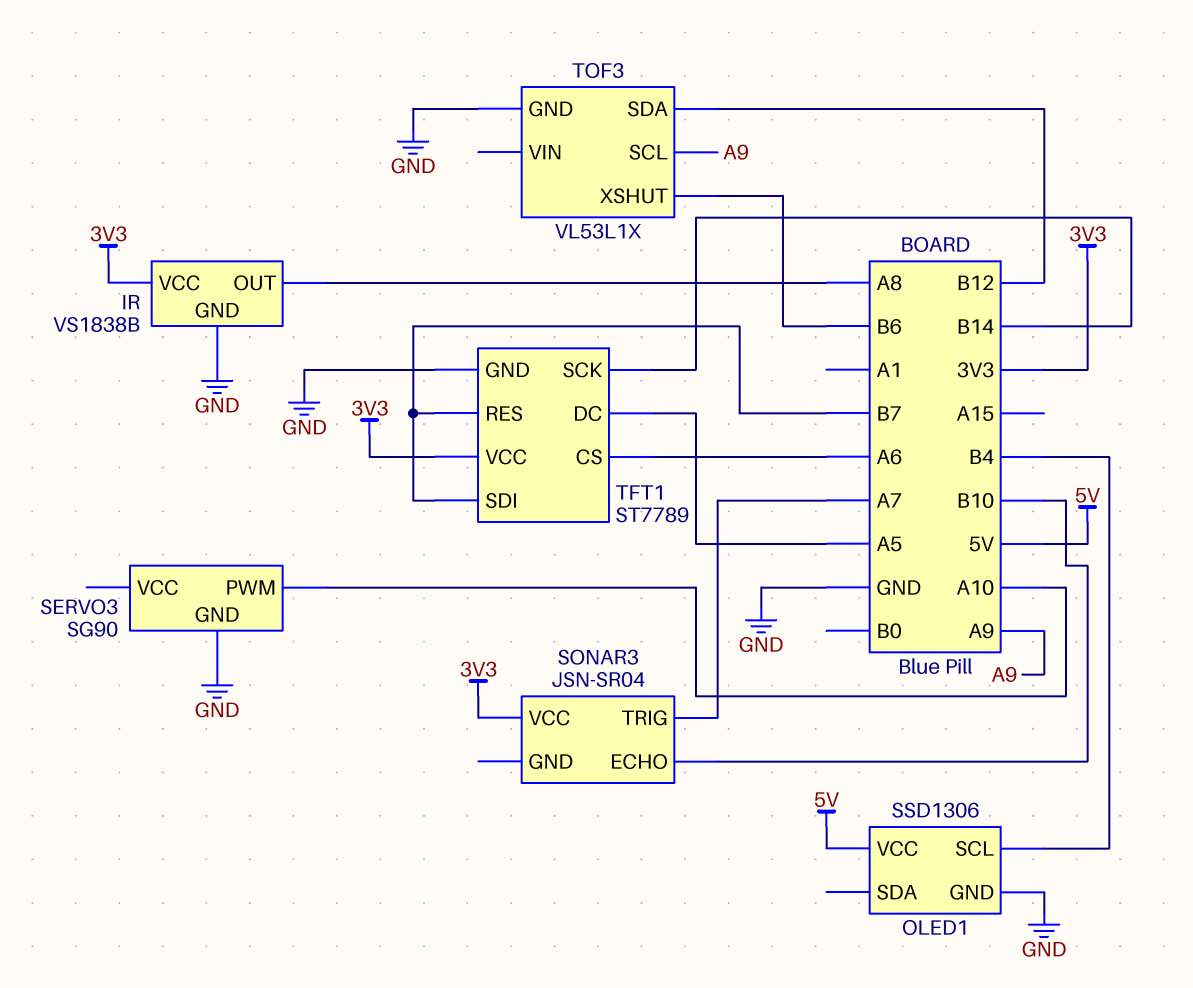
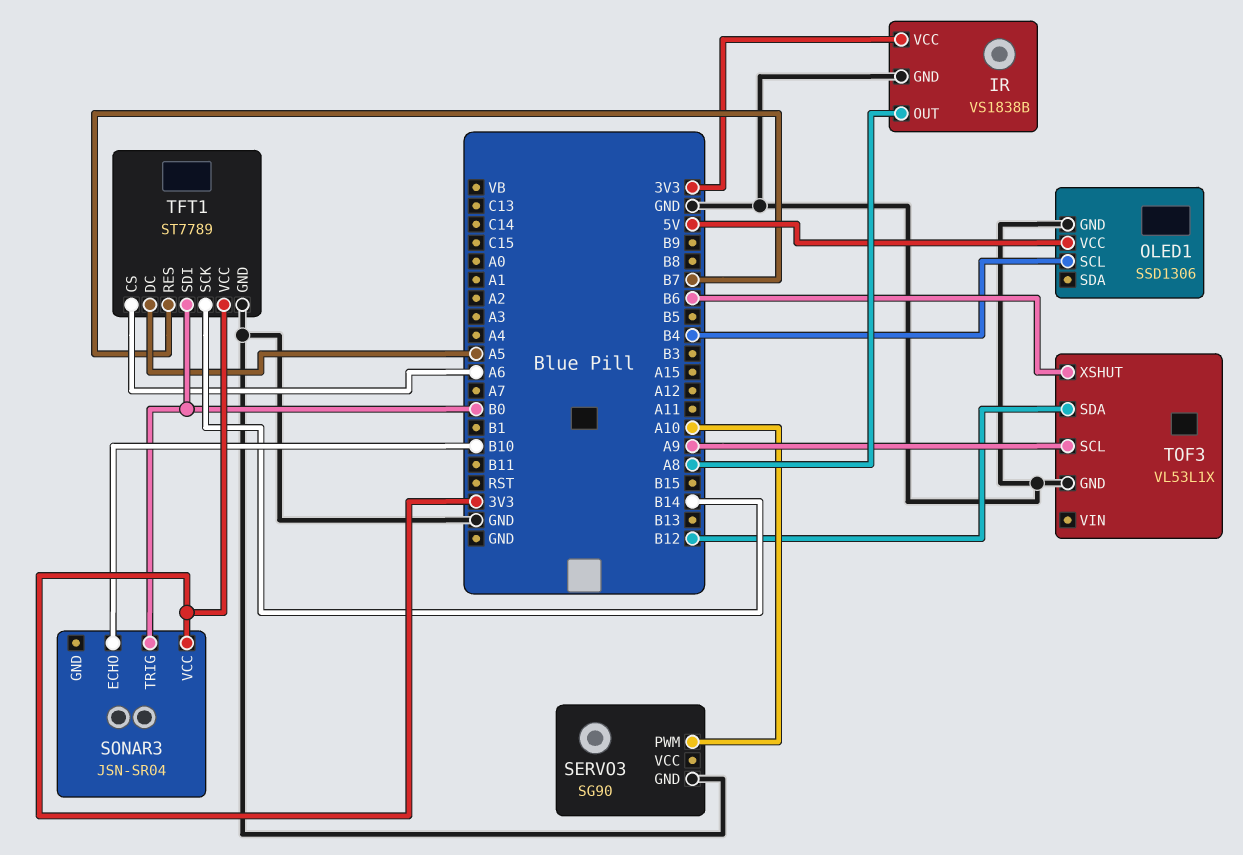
SONAR3 pin TRIG: A7 -> B0
TFT1 pin SDI: B7 -> B0

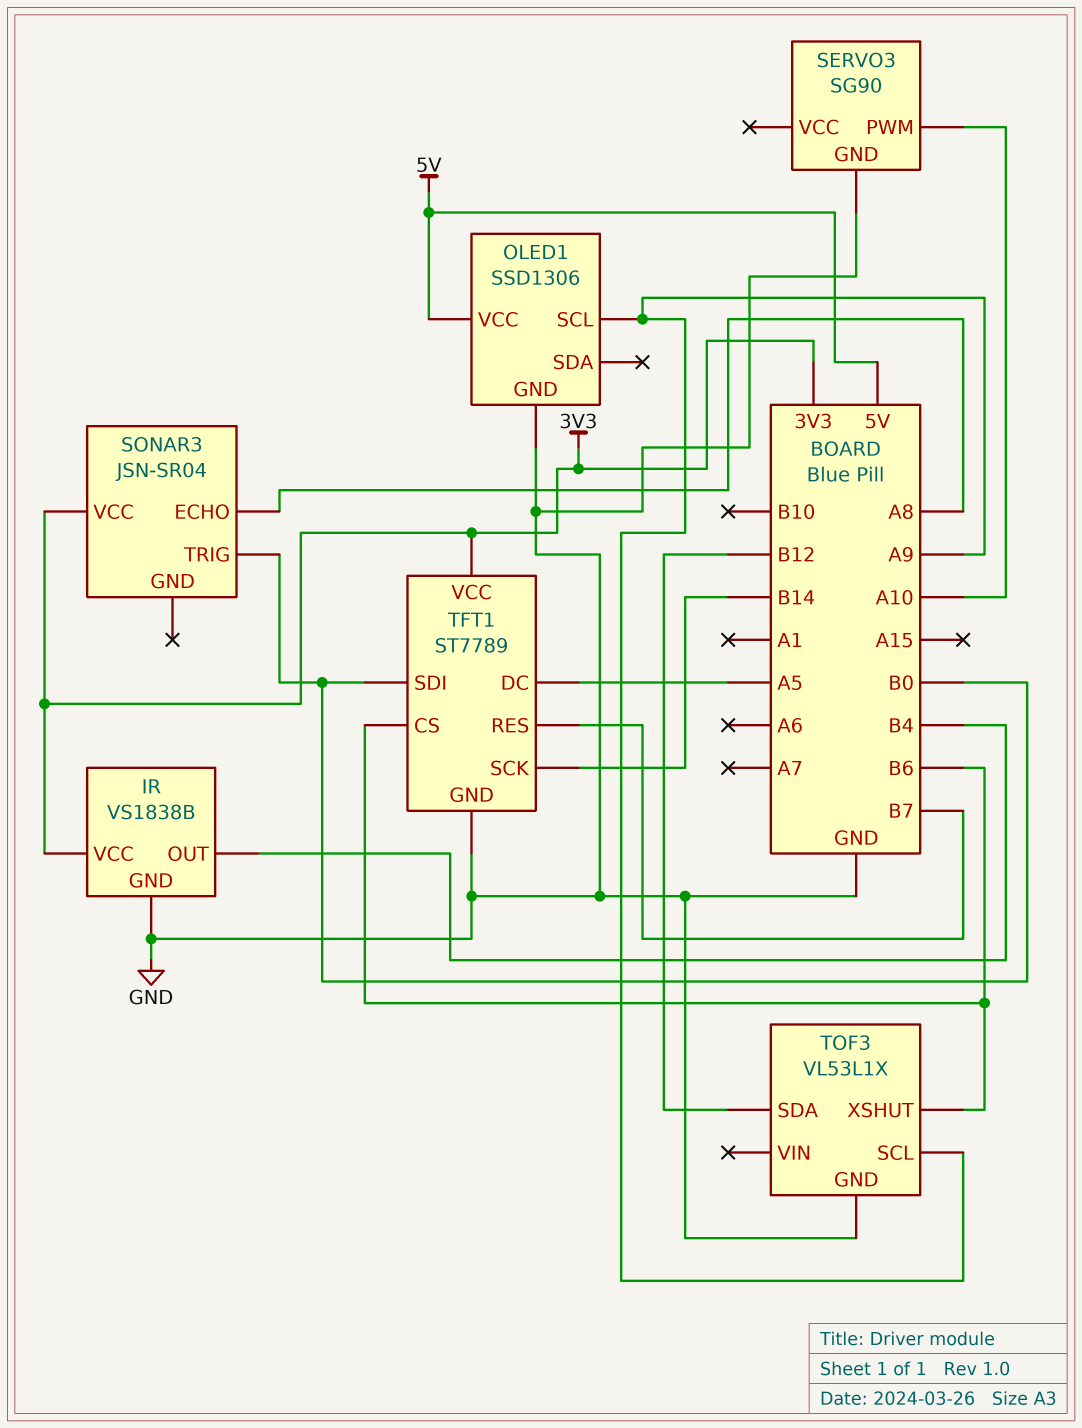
IR pin OUT: A8 -> B4
OLED1 pin SCL: B4 -> A9
SONAR3 pin ECHO: B10 -> A8
TFT1 pin CS: A6 -> B6

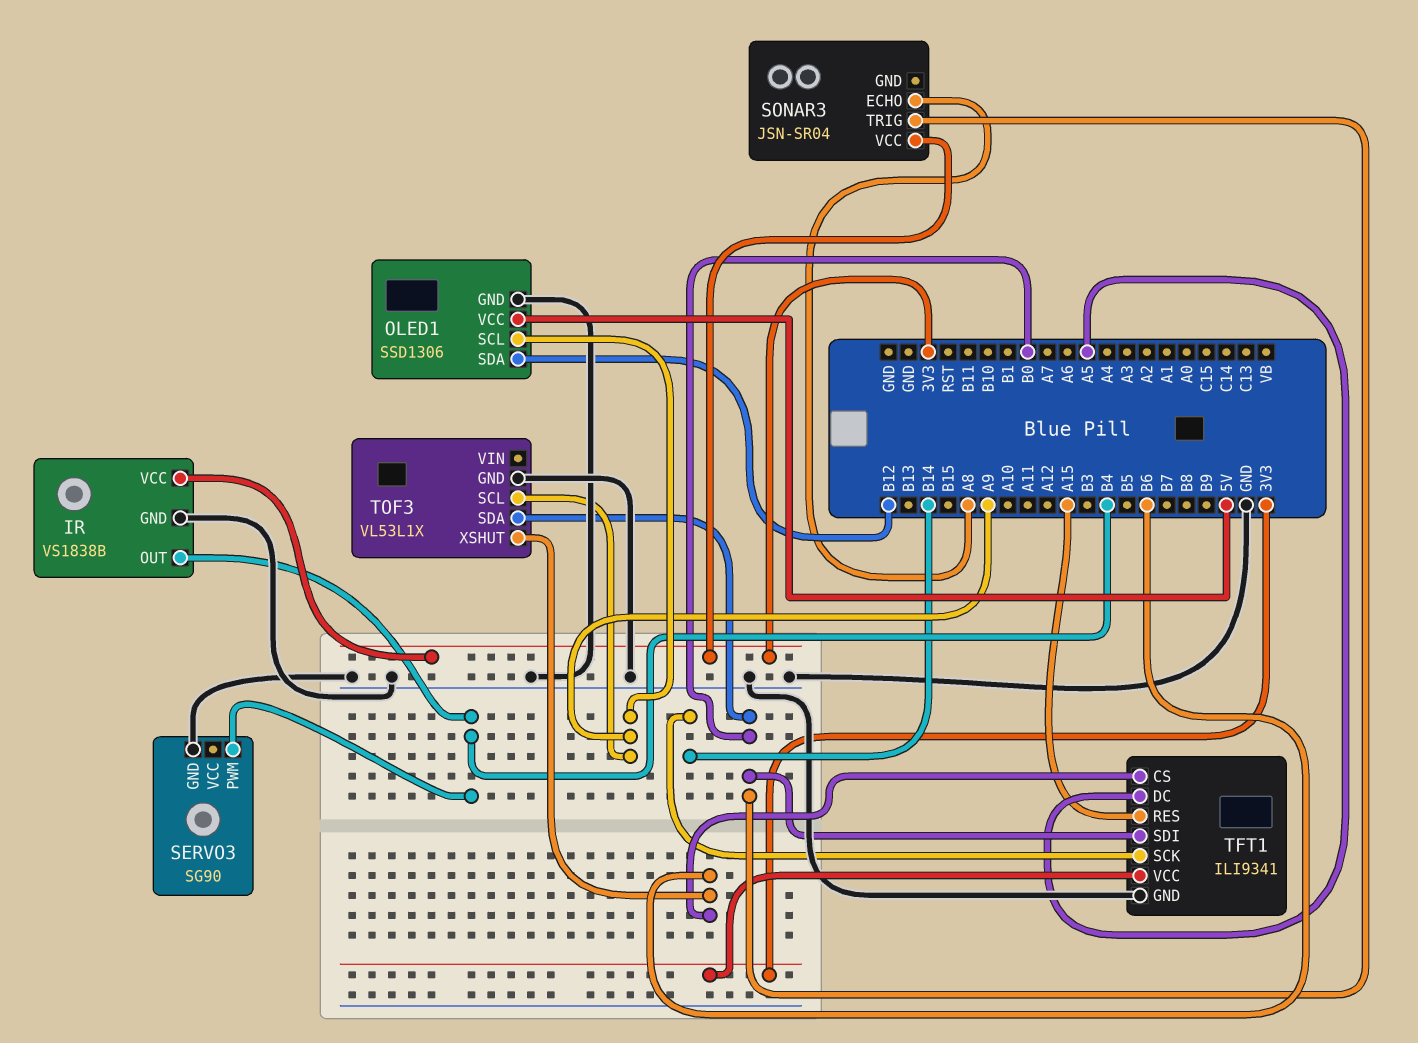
OLED1 pin SDA: none -> B12
SERVO3 pin PWM: A10 -> B4
TFT1: ST7789 -> ILI9341
TFT1 pin RES: B7 -> A15
TOF3 pin SDA: B12 -> B0

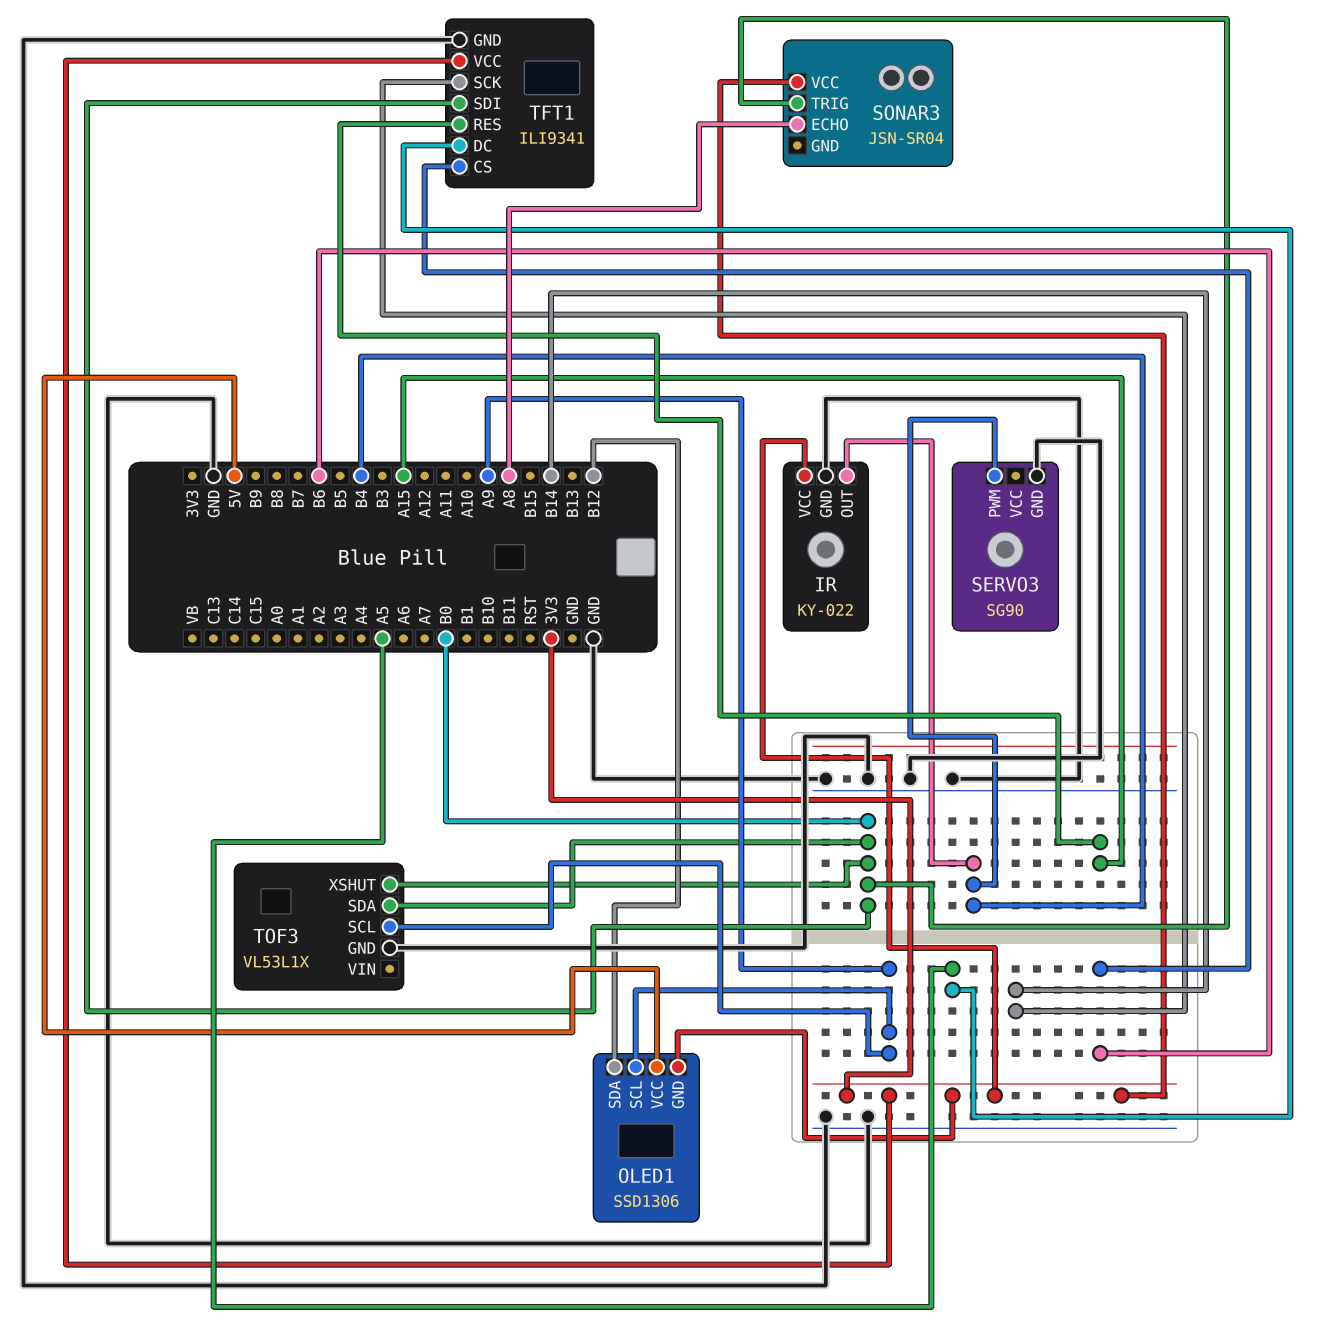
IR: VS1838B -> KY-022
OLED1 pin GND: GND -> 3V3
TOF3 pin XSHUT: B6 -> B0

